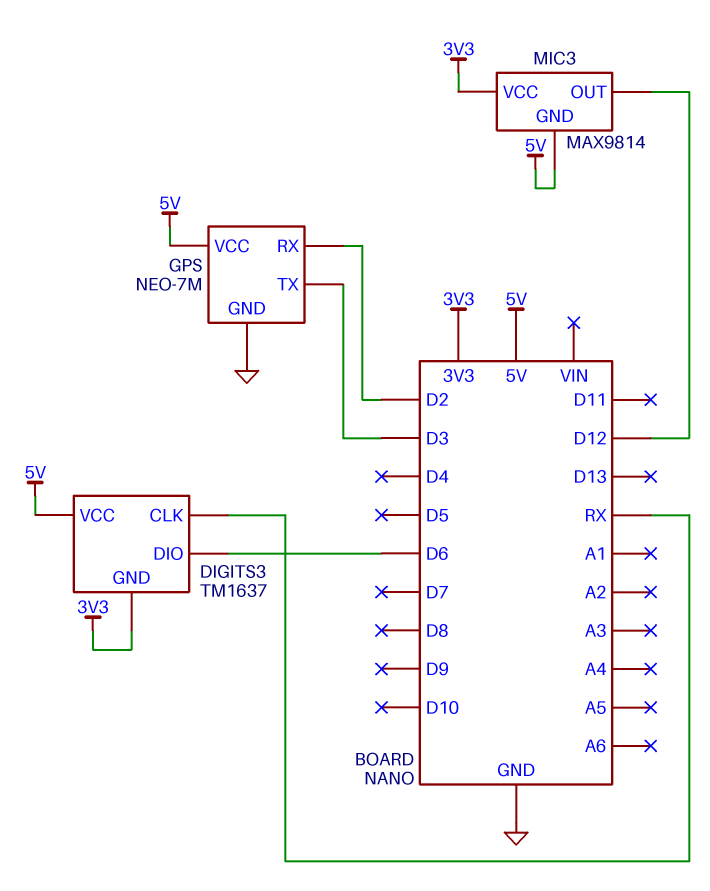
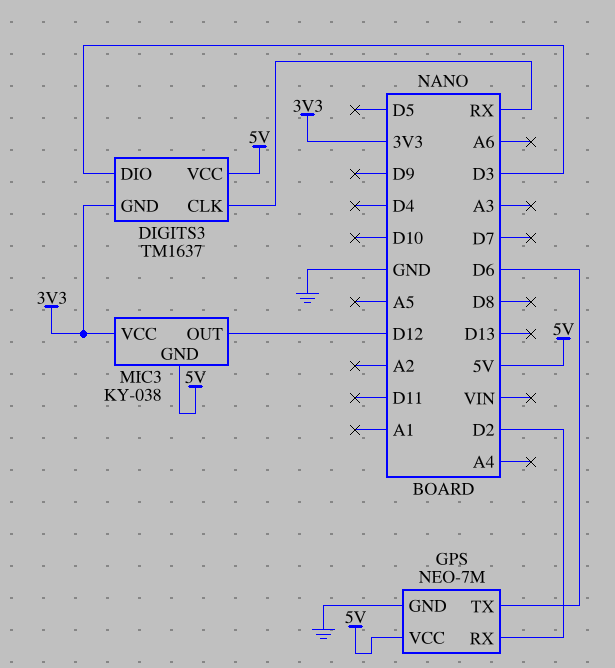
DIGITS3 pin DIO: D6 -> D3
GPS pin TX: D3 -> D6
MIC3: MAX9814 -> KY-038

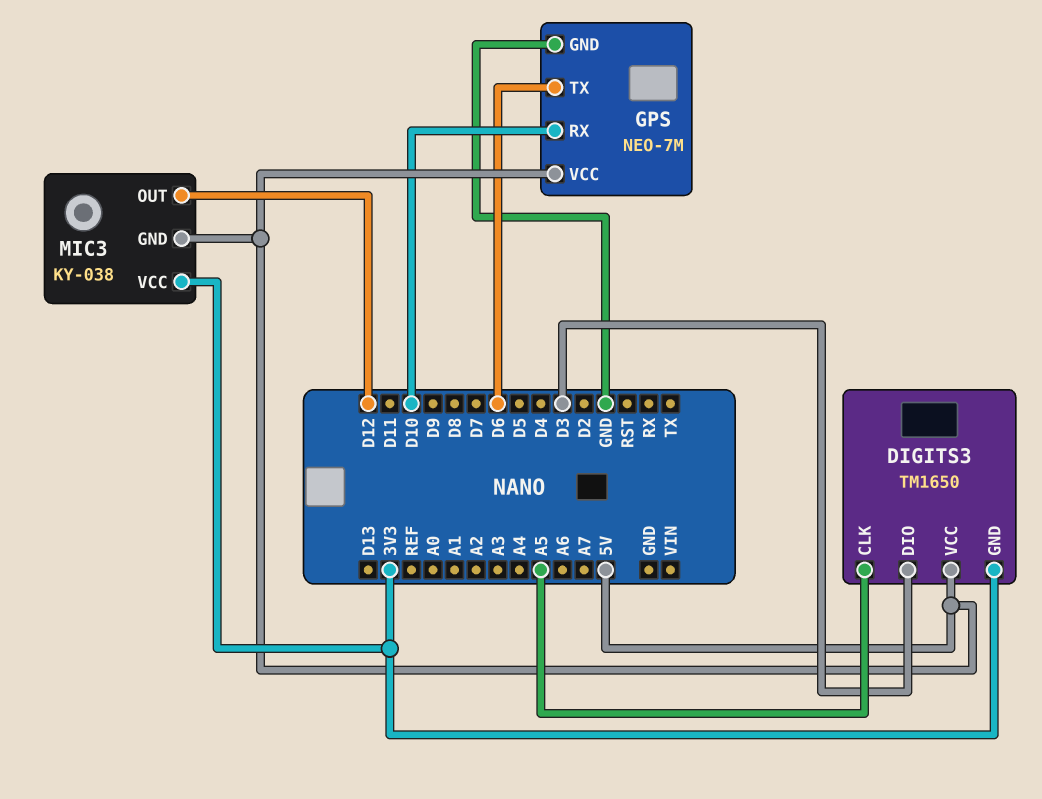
DIGITS3: TM1637 -> TM1650
DIGITS3 pin CLK: RX -> A5
GPS pin RX: D2 -> D10

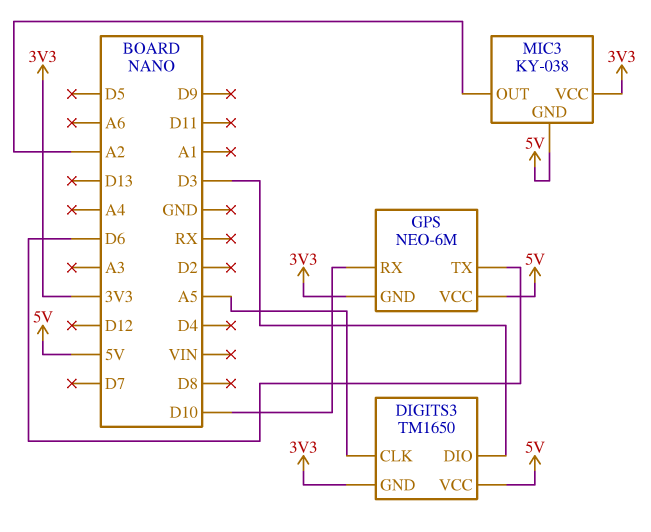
GPS: NEO-7M -> NEO-6M
GPS pin GND: GND -> 3V3
MIC3 pin OUT: D12 -> A2

